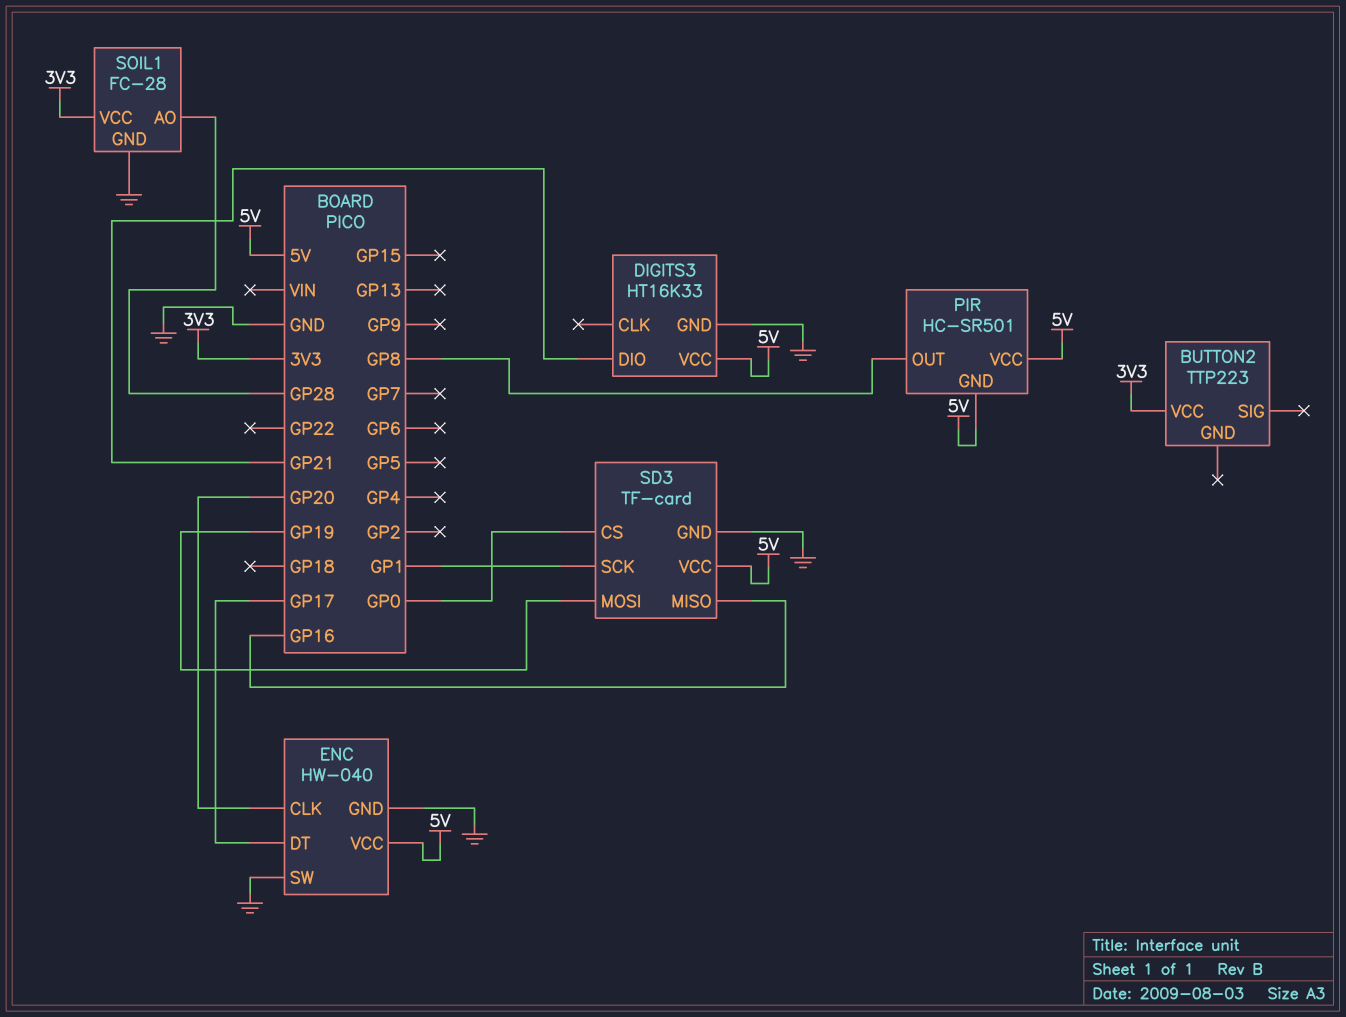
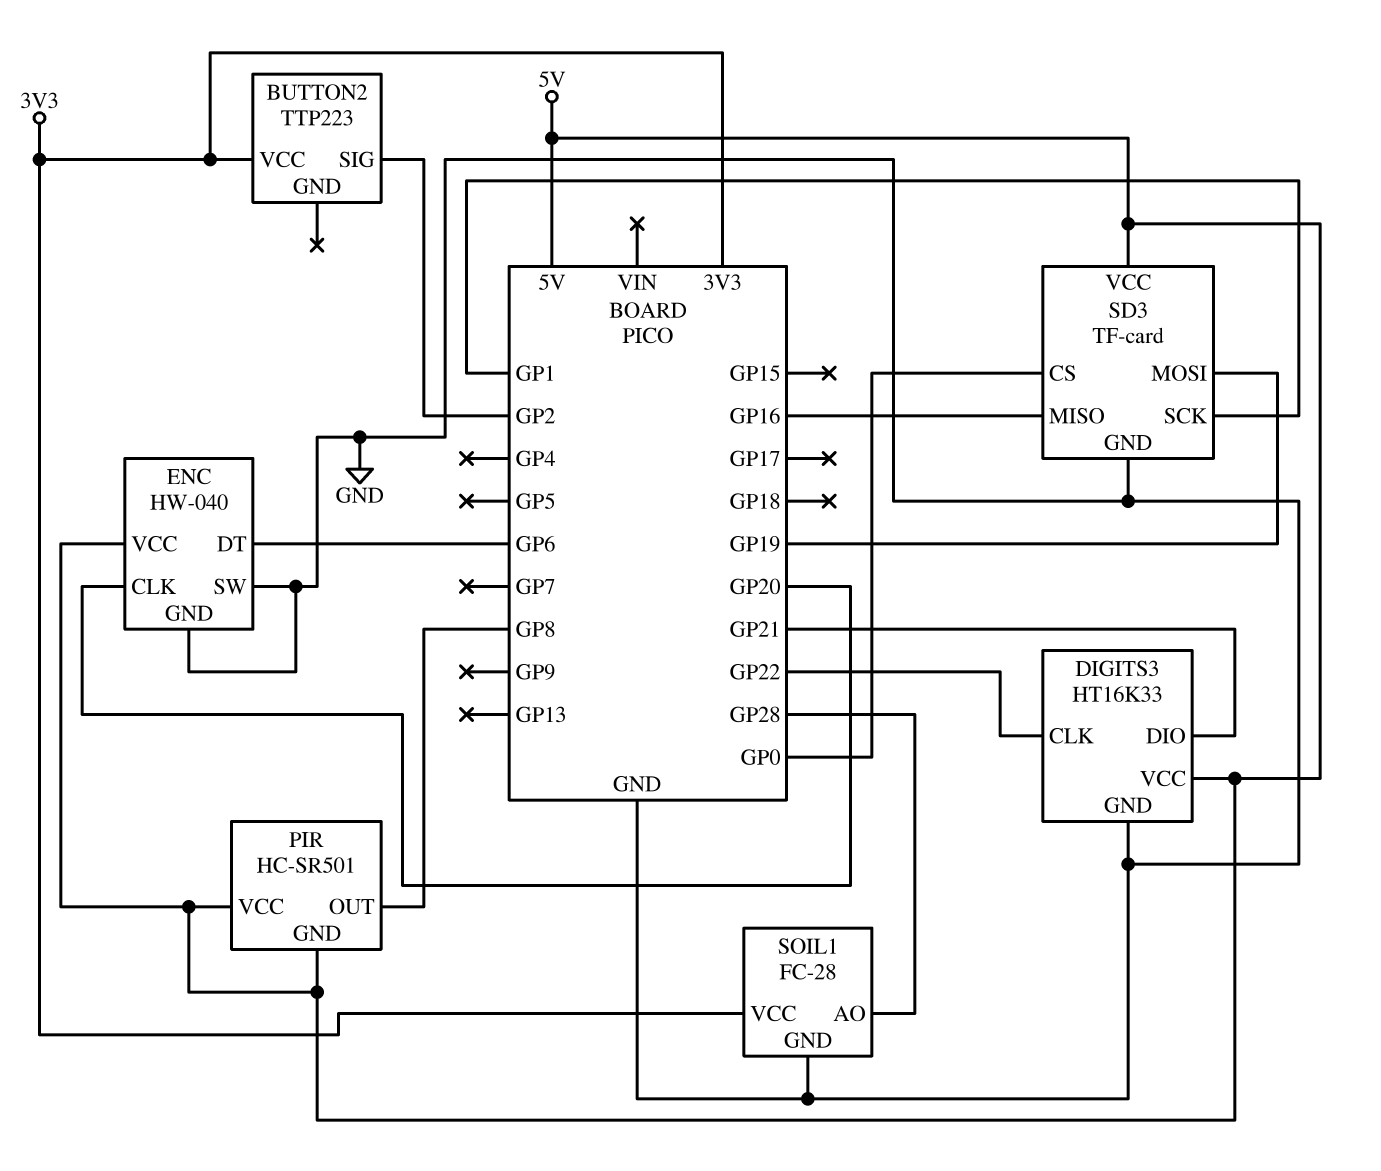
BUTTON2 pin SIG: none -> GP2
DIGITS3 pin CLK: none -> GP22
ENC pin DT: GP17 -> GP6

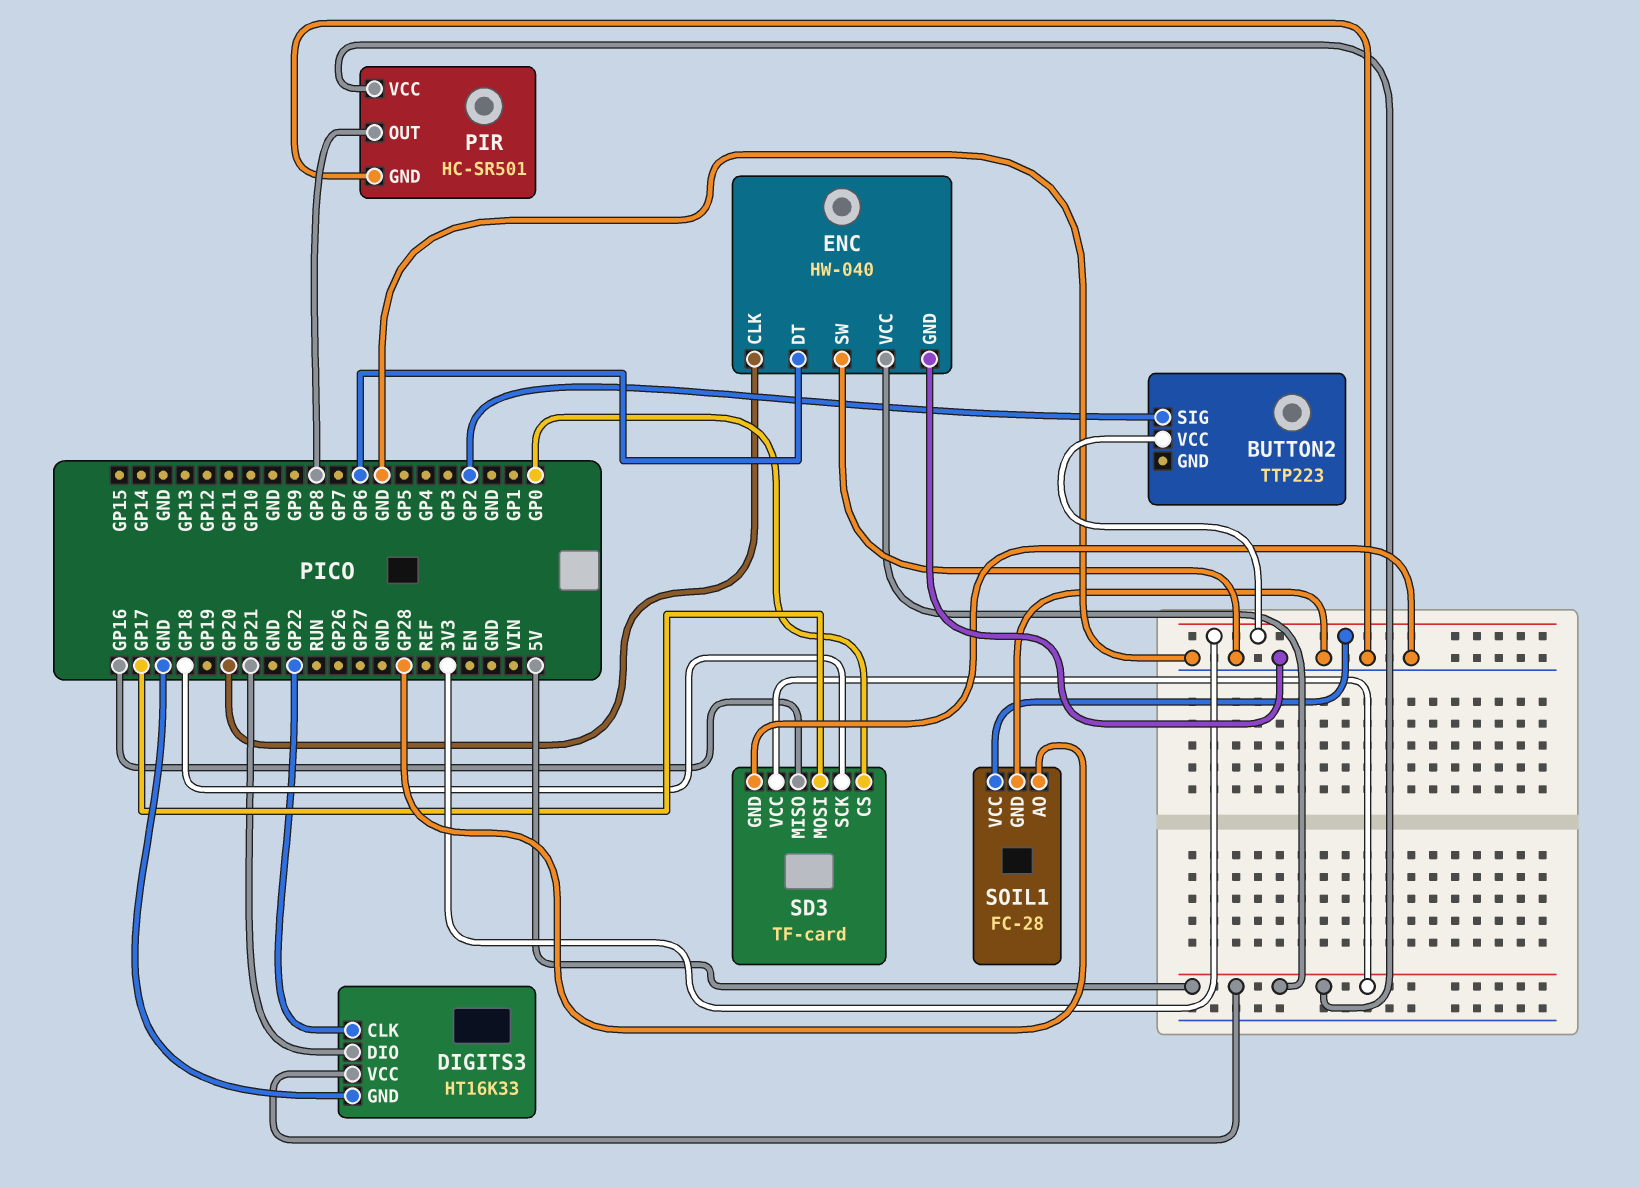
PIR pin GND: 5V -> GND
SD3 pin MOSI: GP19 -> GP17
SD3 pin SCK: GP1 -> GP18

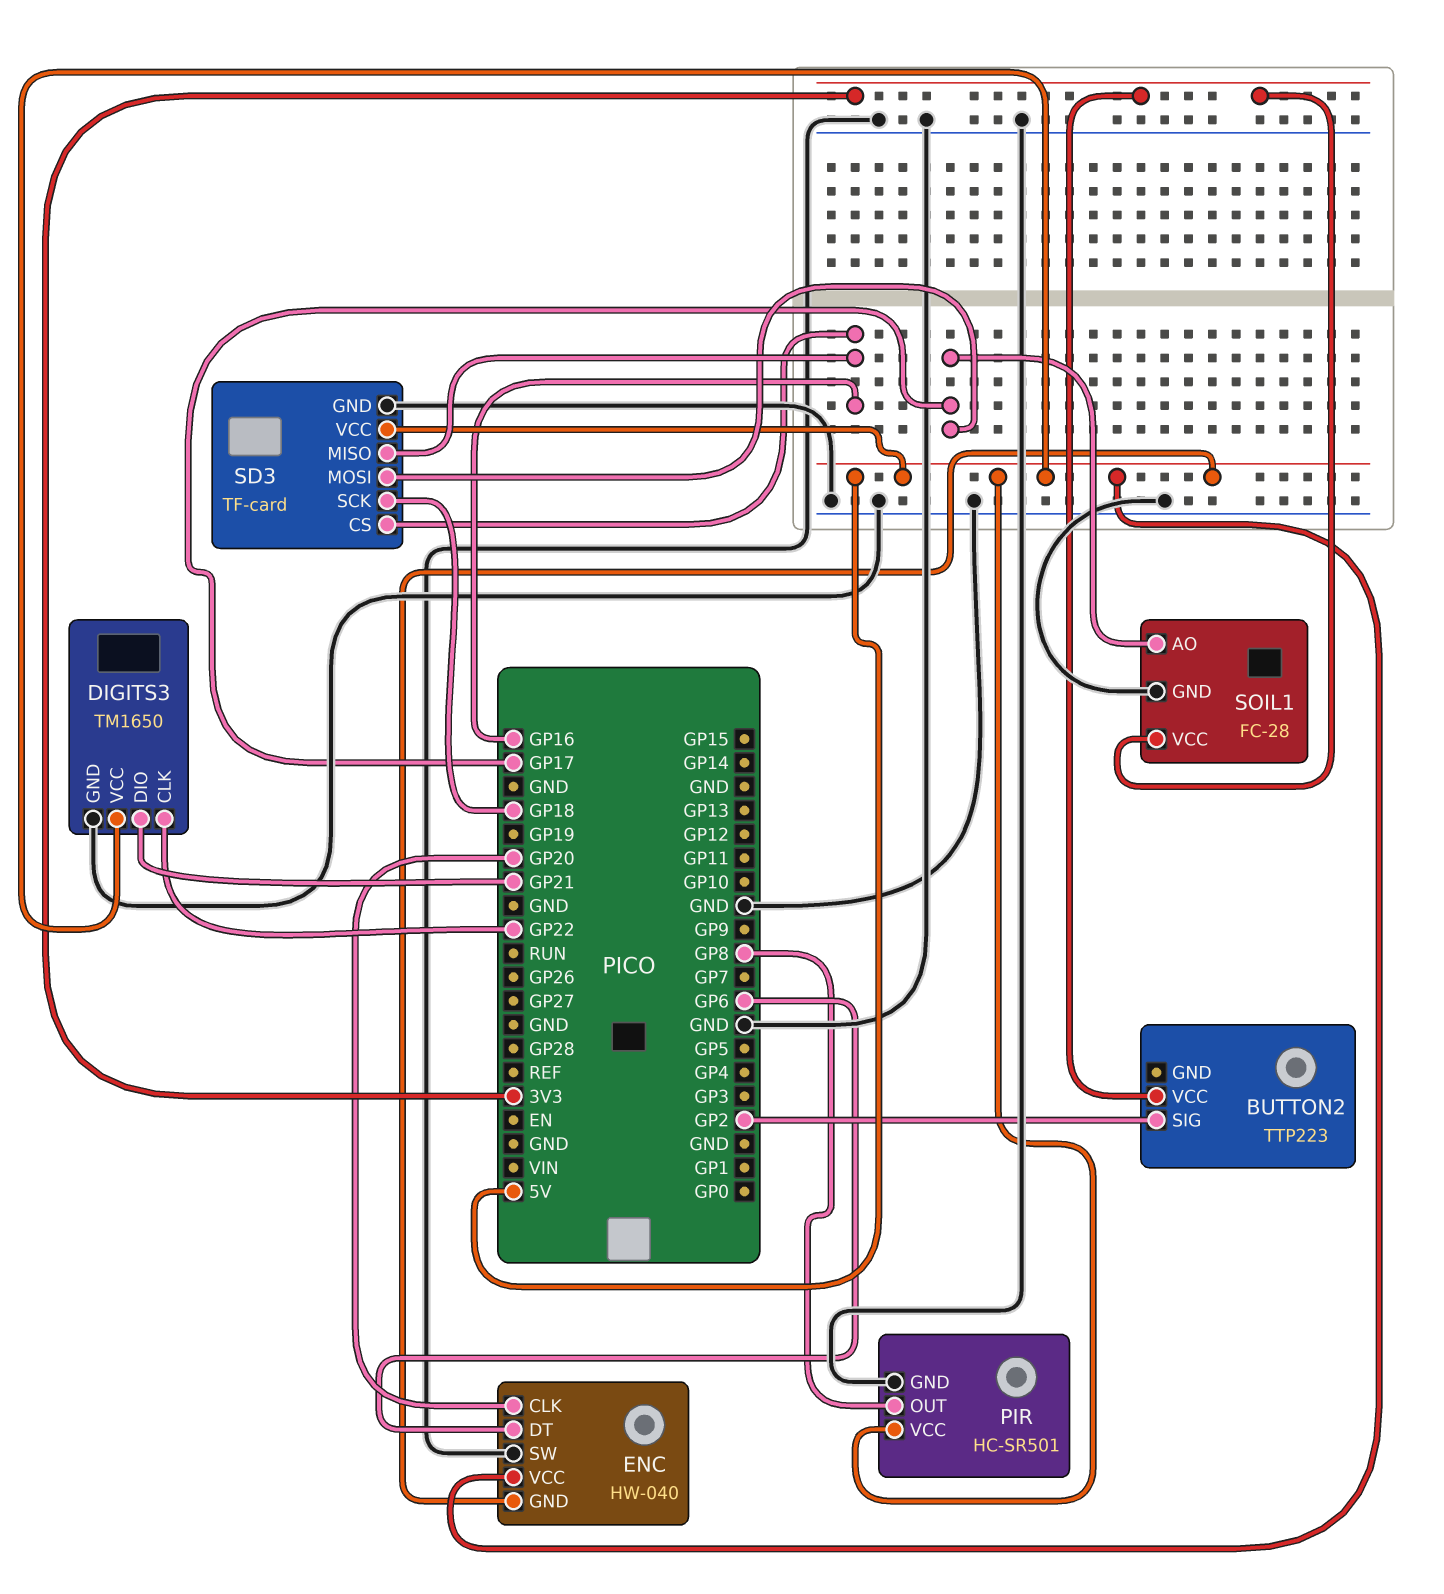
DIGITS3: HT16K33 -> TM1650
ENC pin GND: GND -> 5V
SD3 pin CS: GP0 -> GP16
SOIL1 pin AO: GP28 -> GP17

